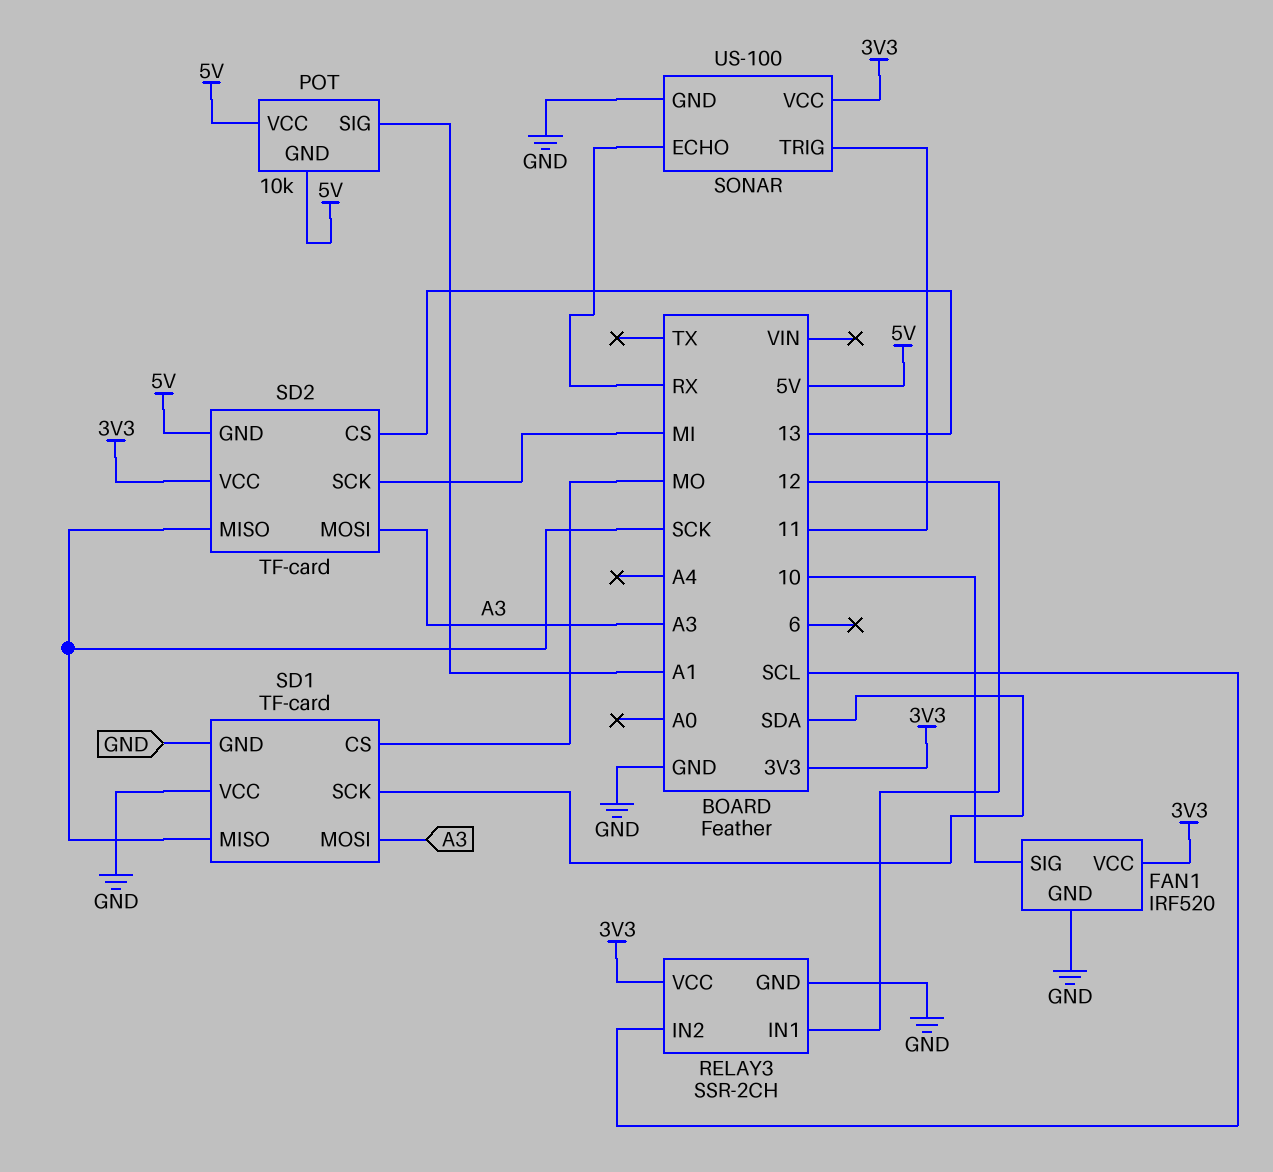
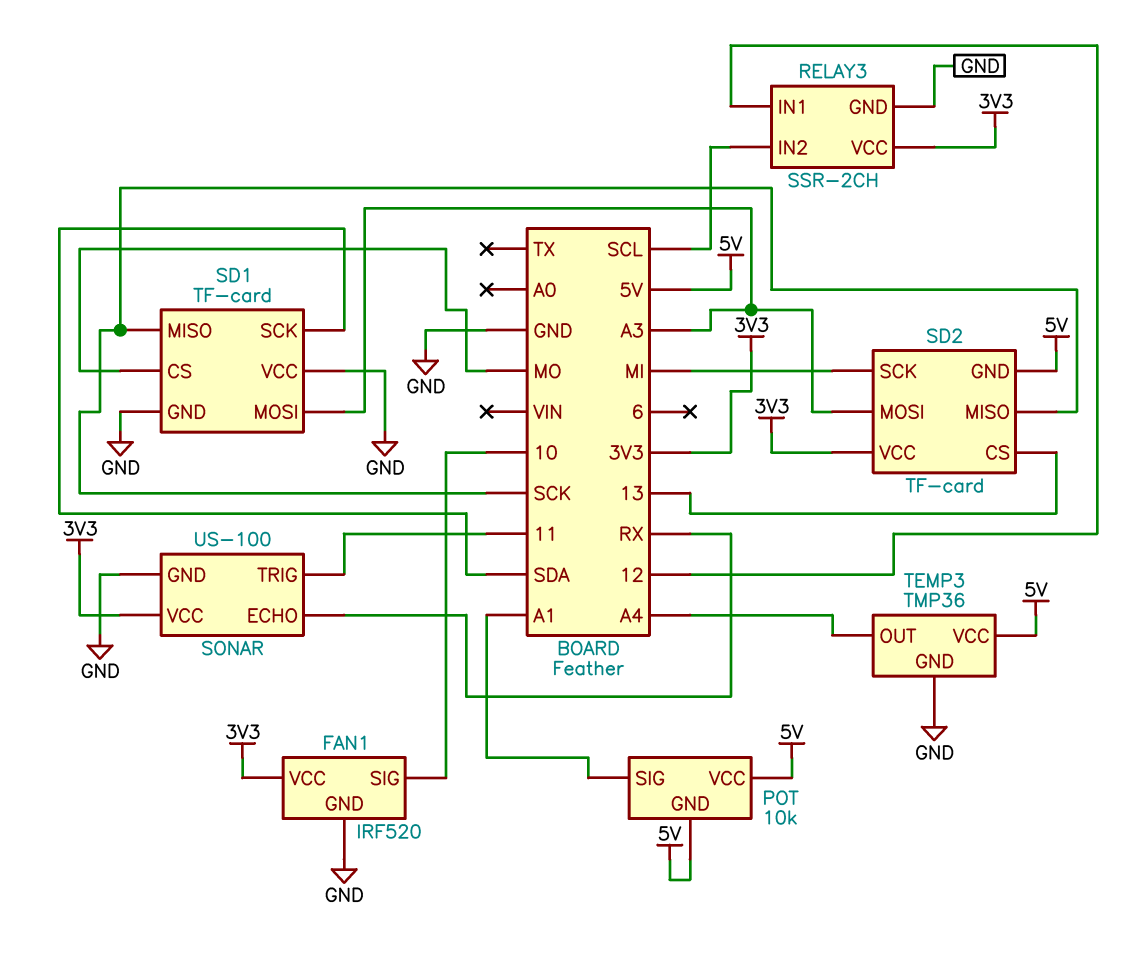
TEMP3: none -> TMP36
TEMP3 pin GND: none -> GND
TEMP3 pin OUT: none -> A4
TEMP3 pin VCC: none -> 5V

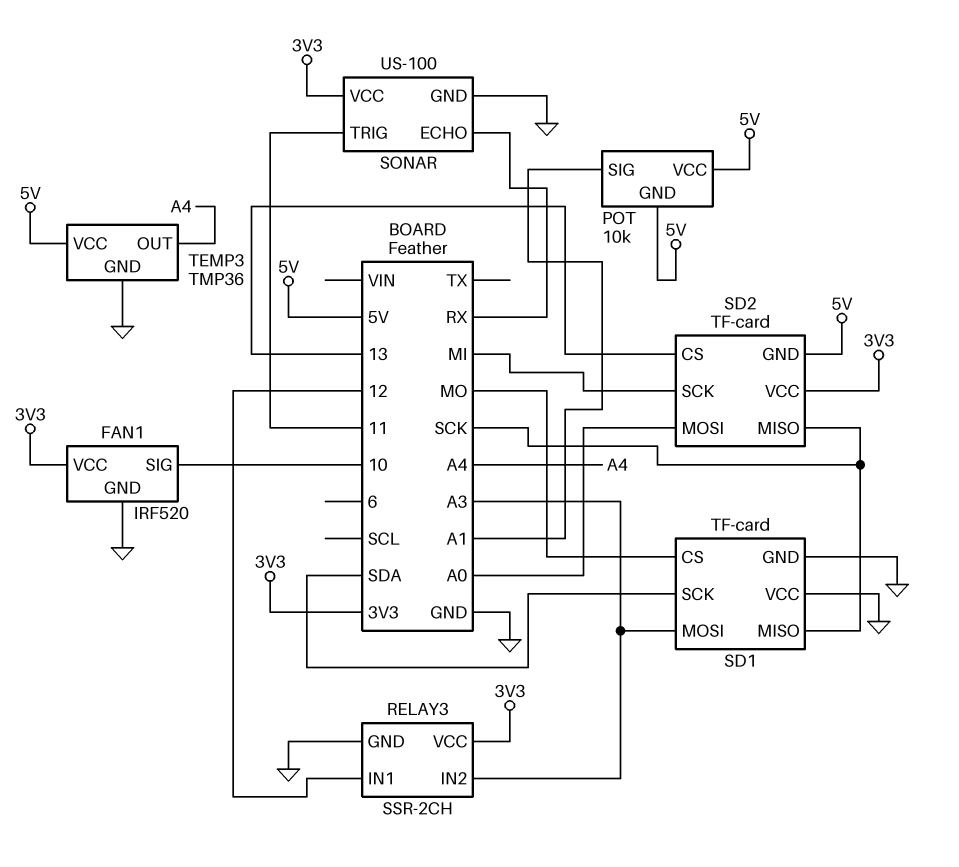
RELAY3 pin IN2: SCL -> A3
SD2 pin MOSI: A3 -> A0

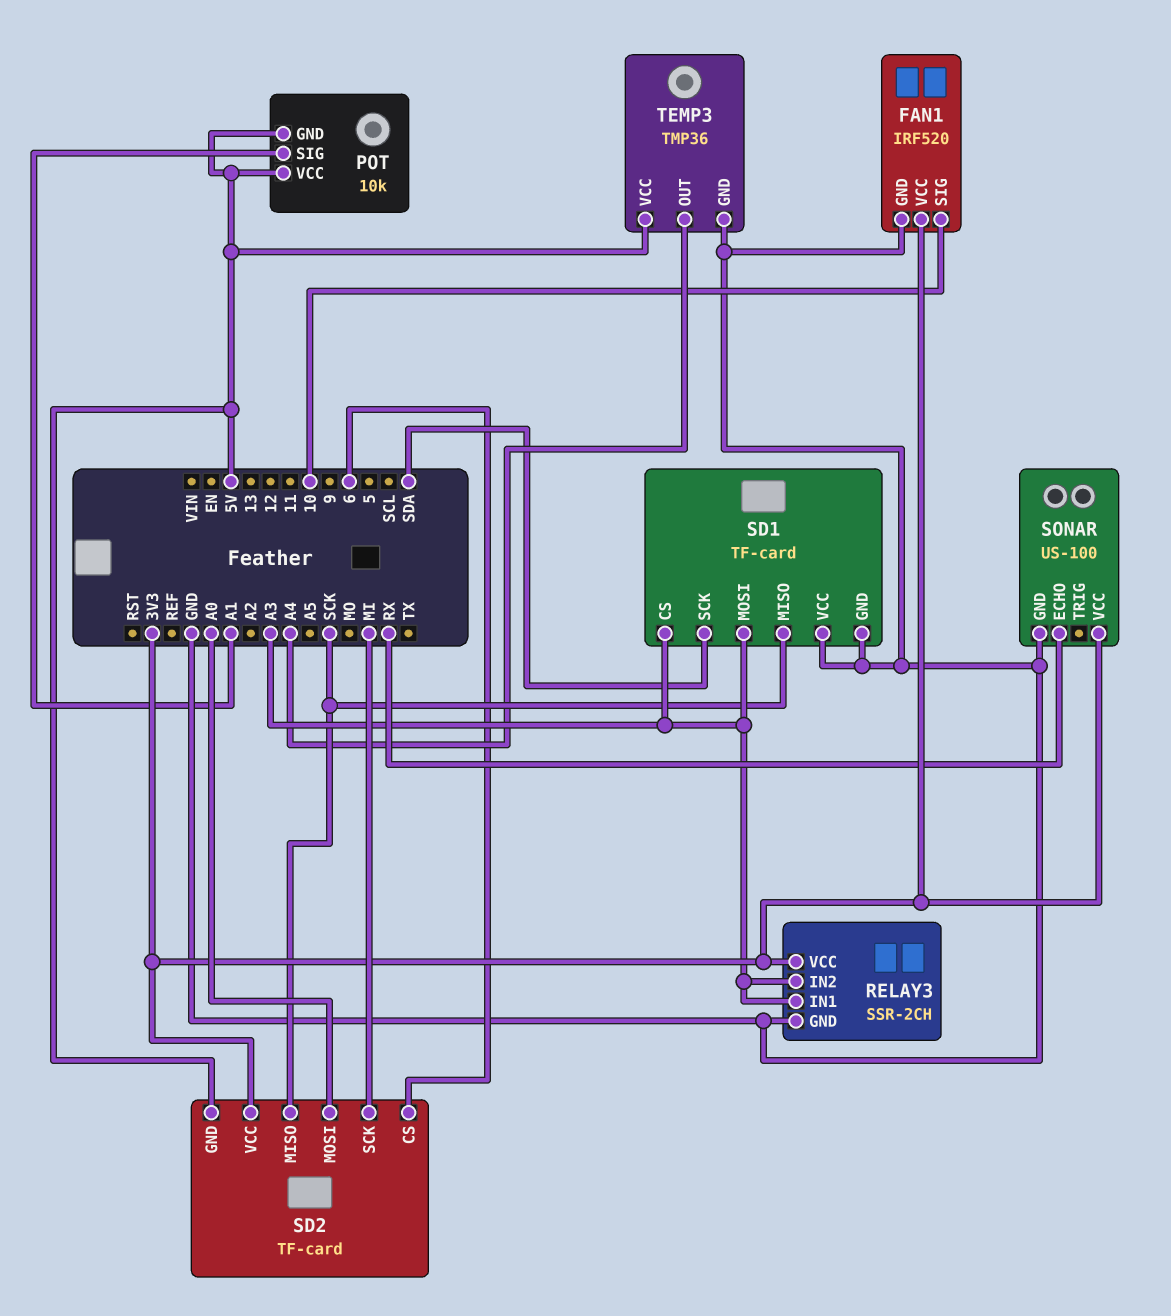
RELAY3 pin IN1: 12 -> A3
SD1 pin CS: MO -> A3
SD2 pin CS: 13 -> 6
SONAR pin TRIG: 11 -> none

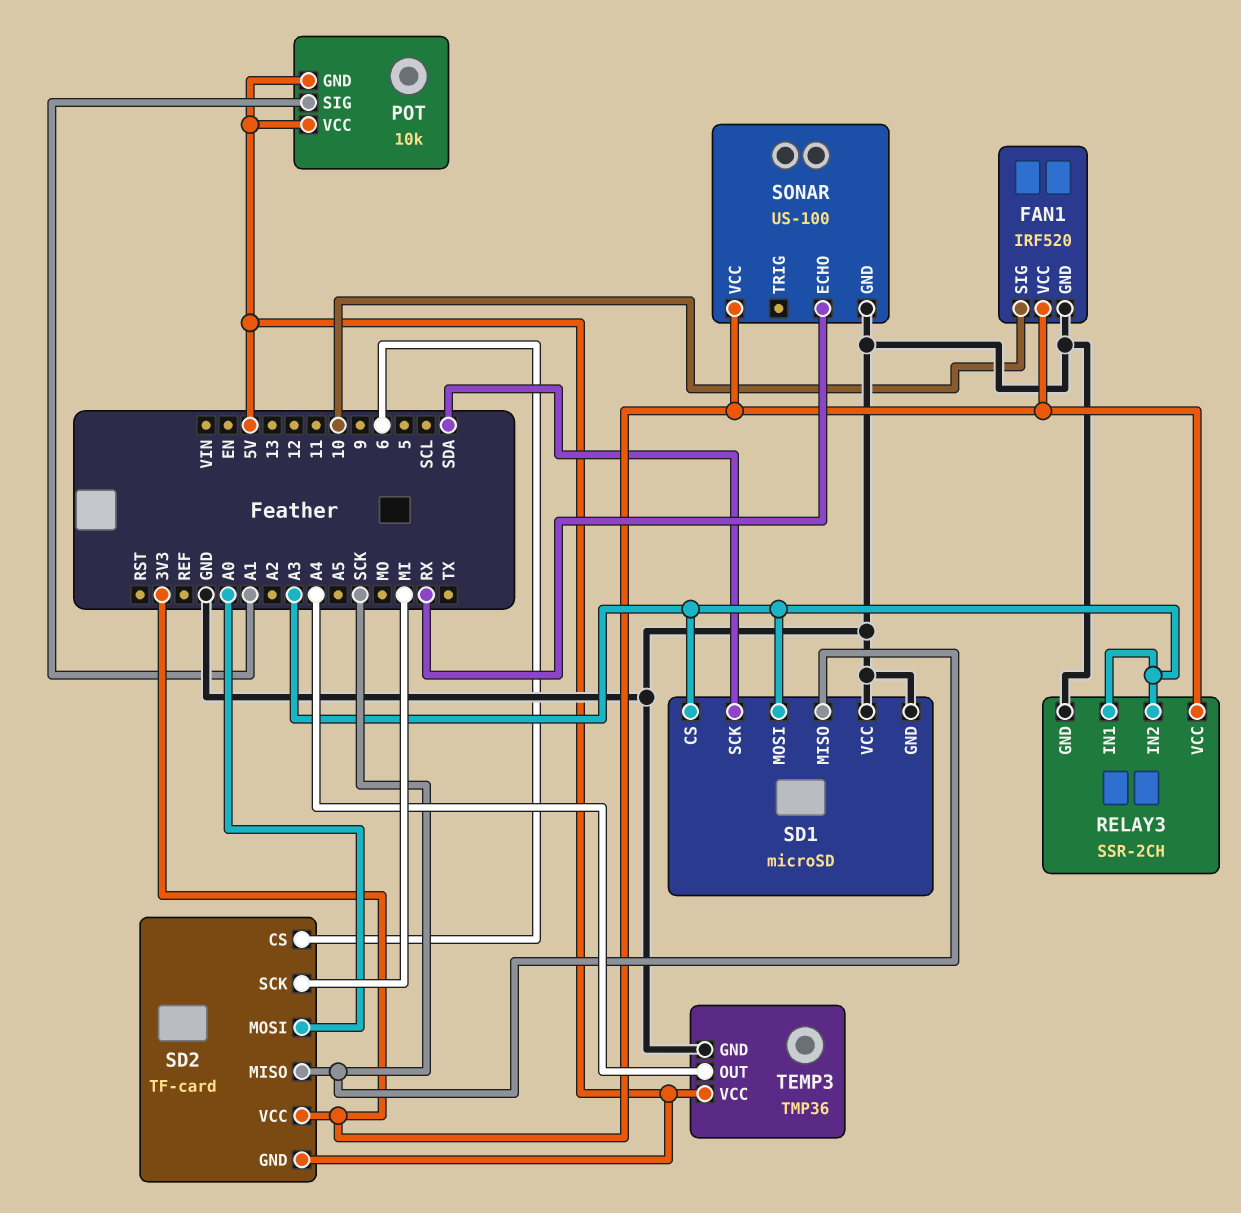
SD1: TF-card -> microSD

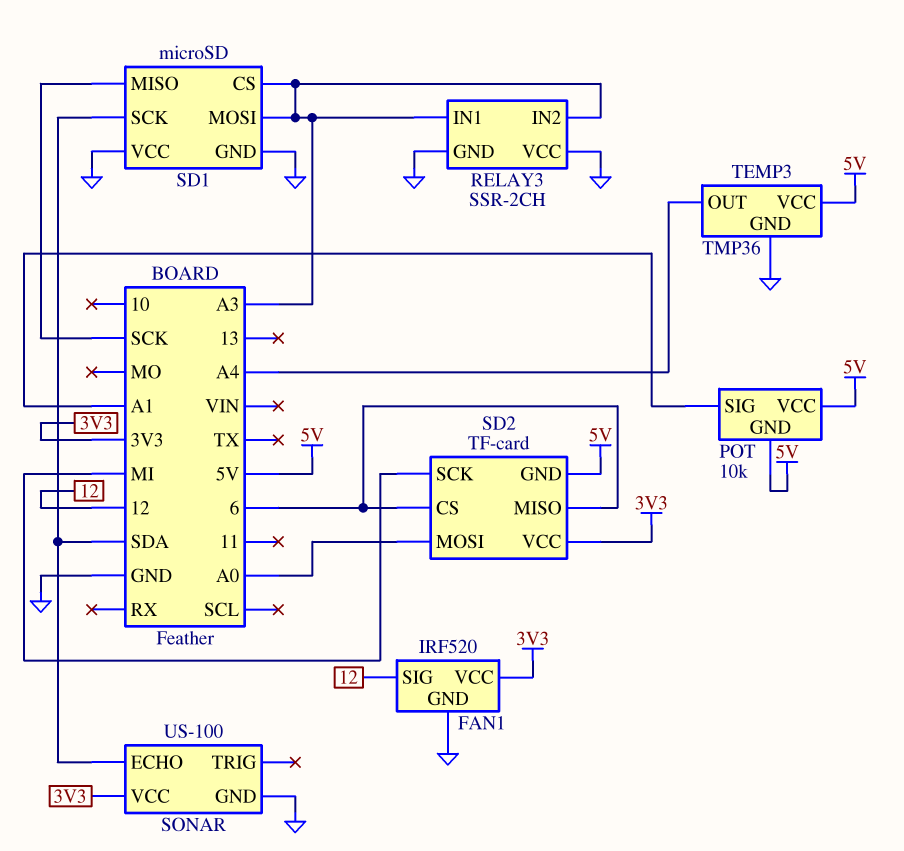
FAN1 pin SIG: 10 -> 12
RELAY3 pin VCC: 3V3 -> GND
SD2 pin MISO: SCK -> 6
SONAR pin ECHO: RX -> SDA

